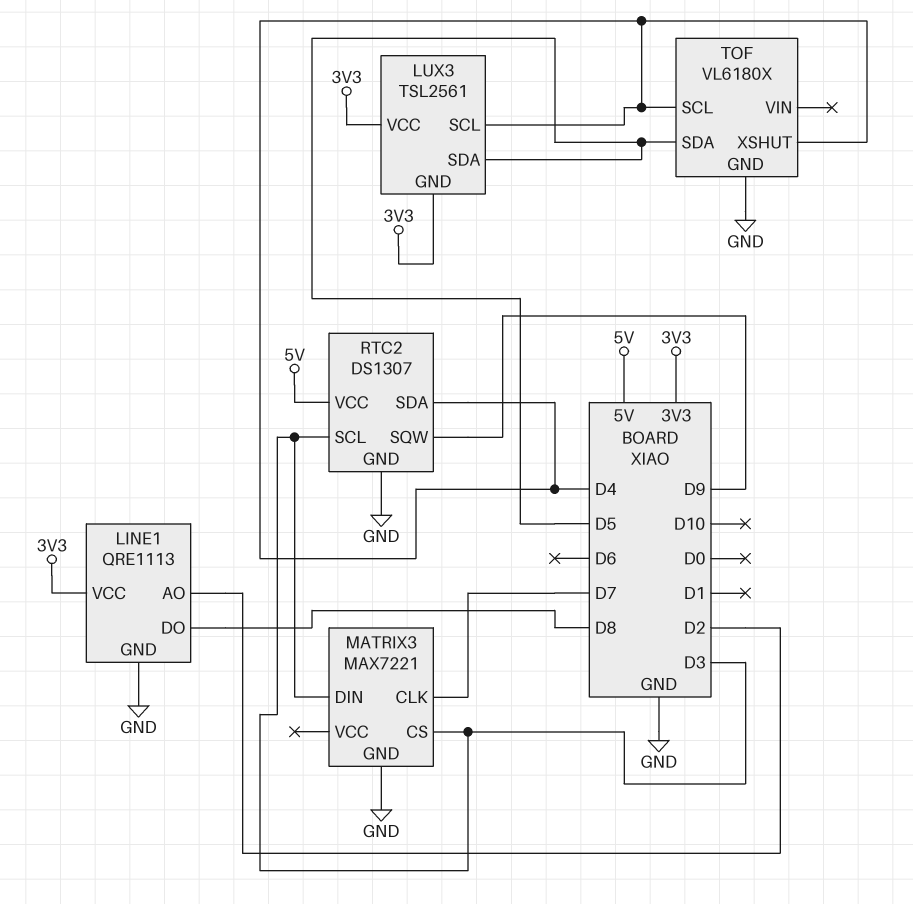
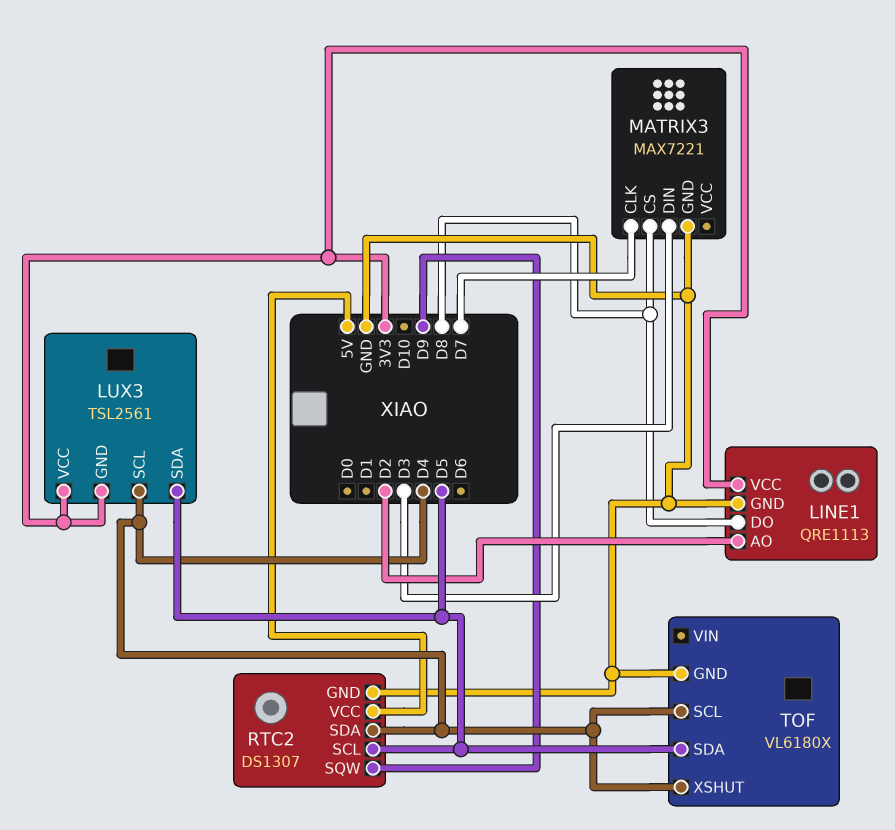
MATRIX3 pin CS: D3 -> D8
RTC2 pin SCL: D3 -> D5

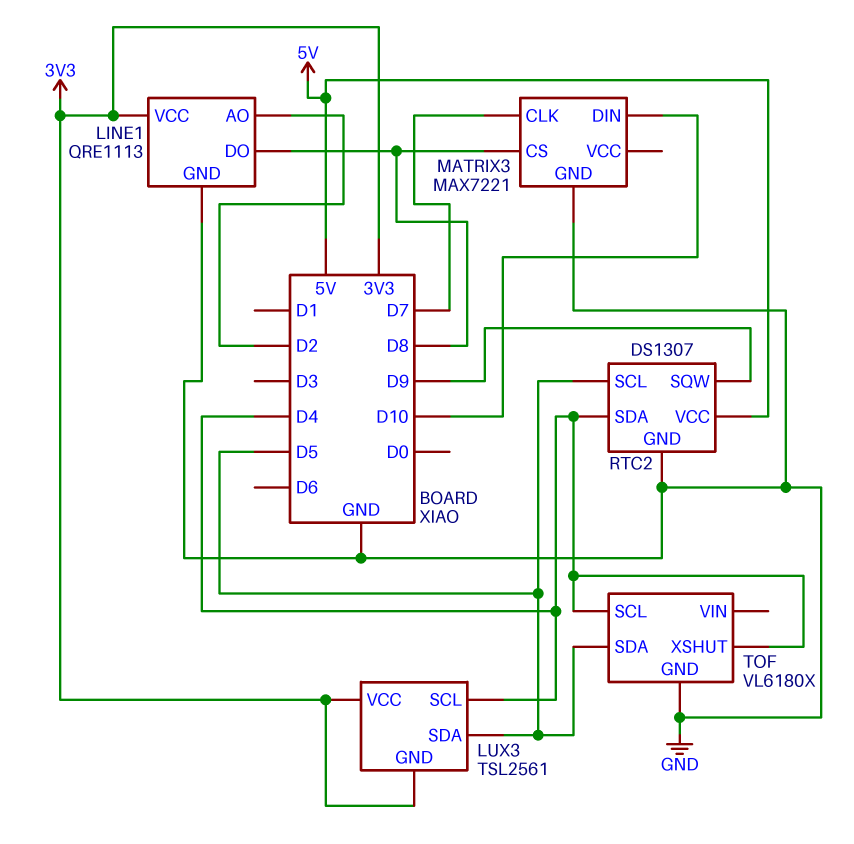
MATRIX3 pin DIN: D3 -> D10

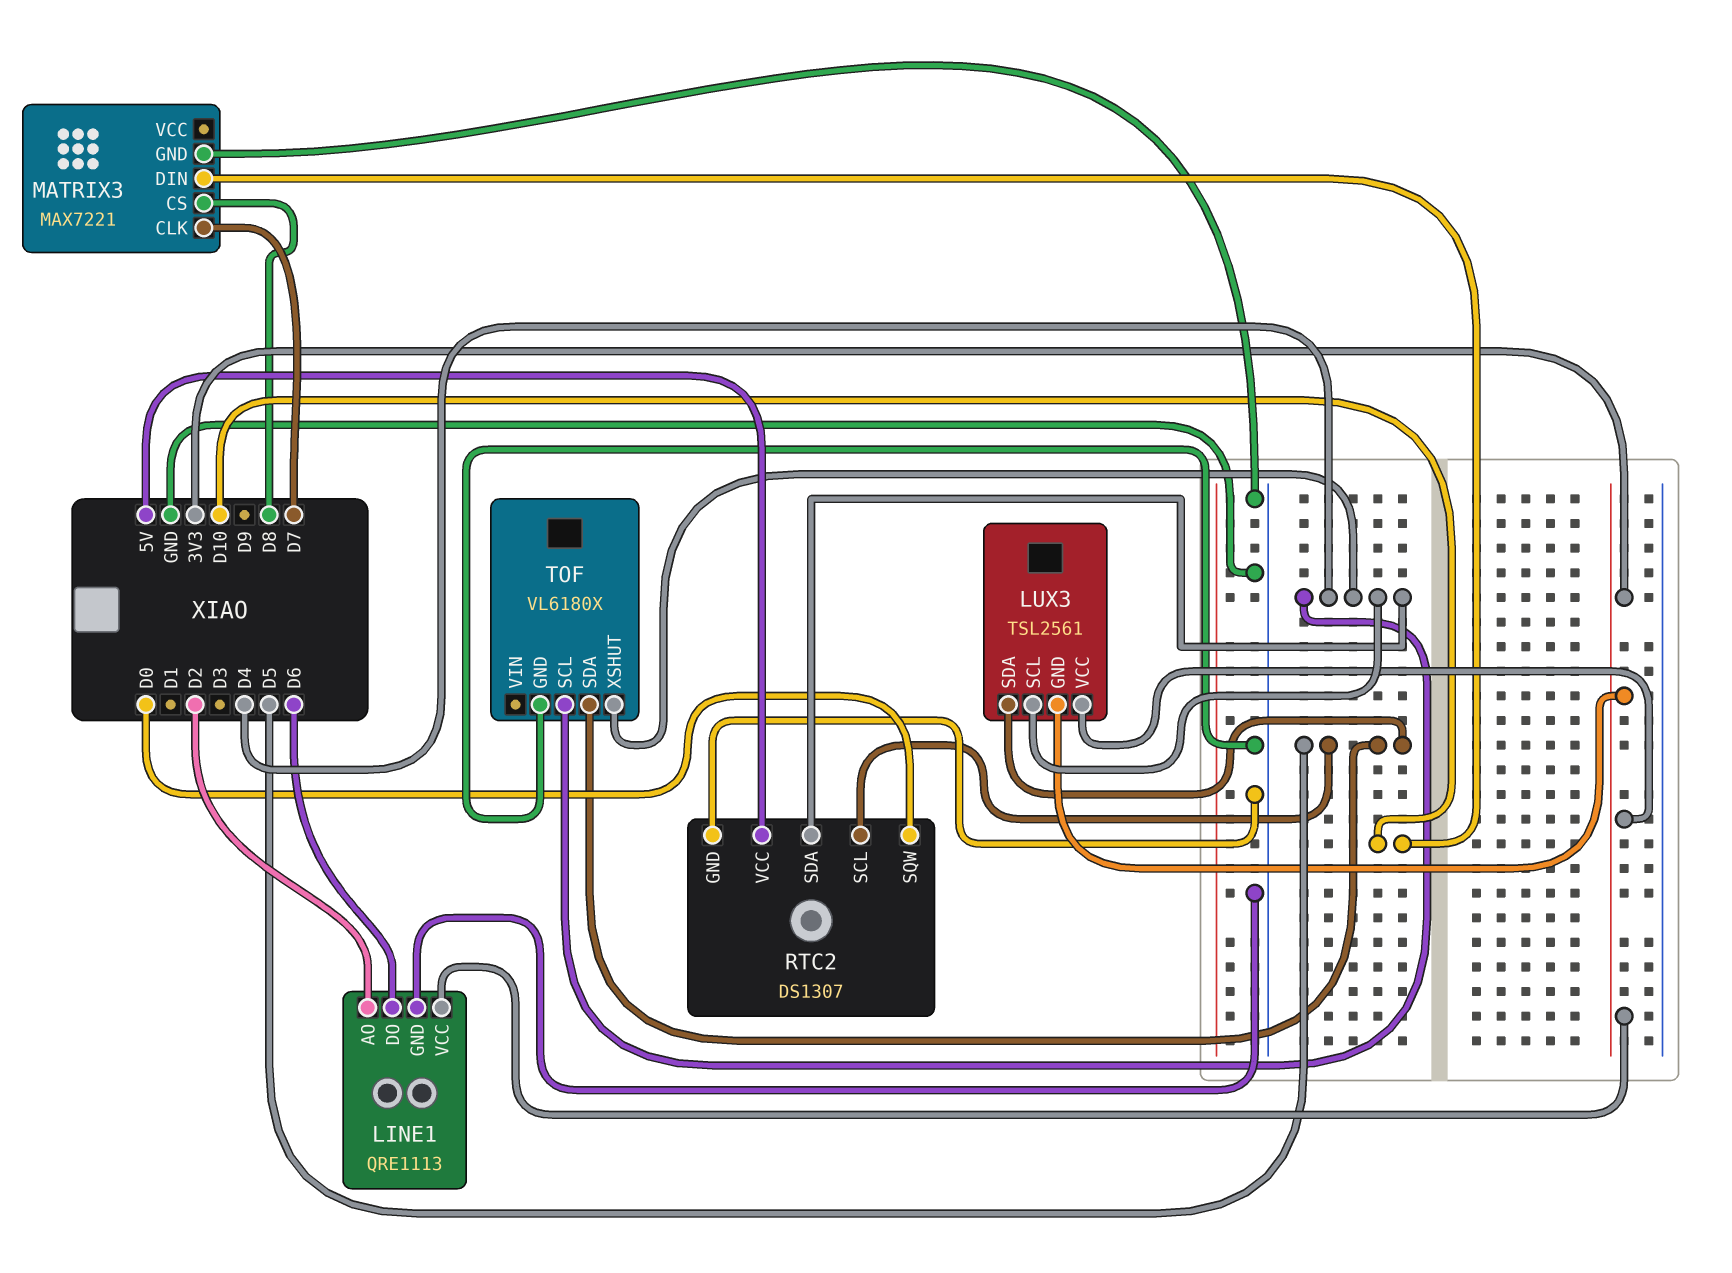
LINE1 pin DO: D8 -> D6
RTC2 pin SQW: D9 -> D0

